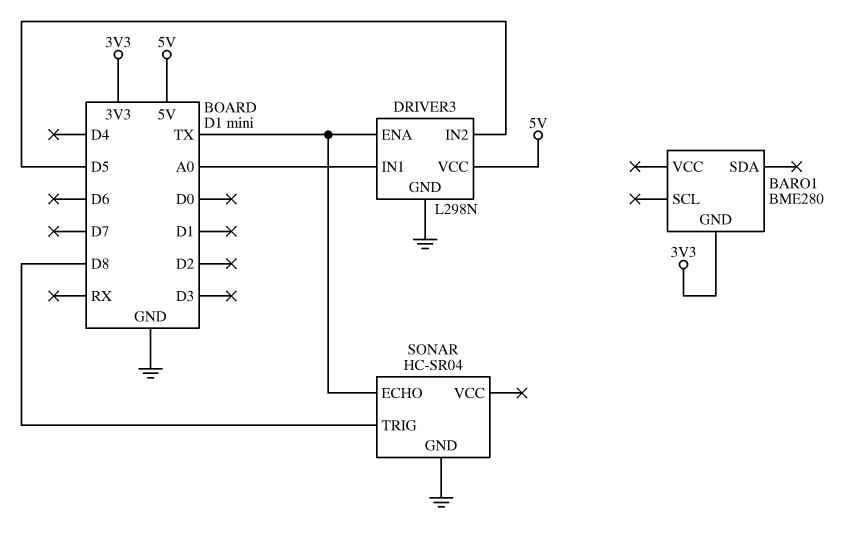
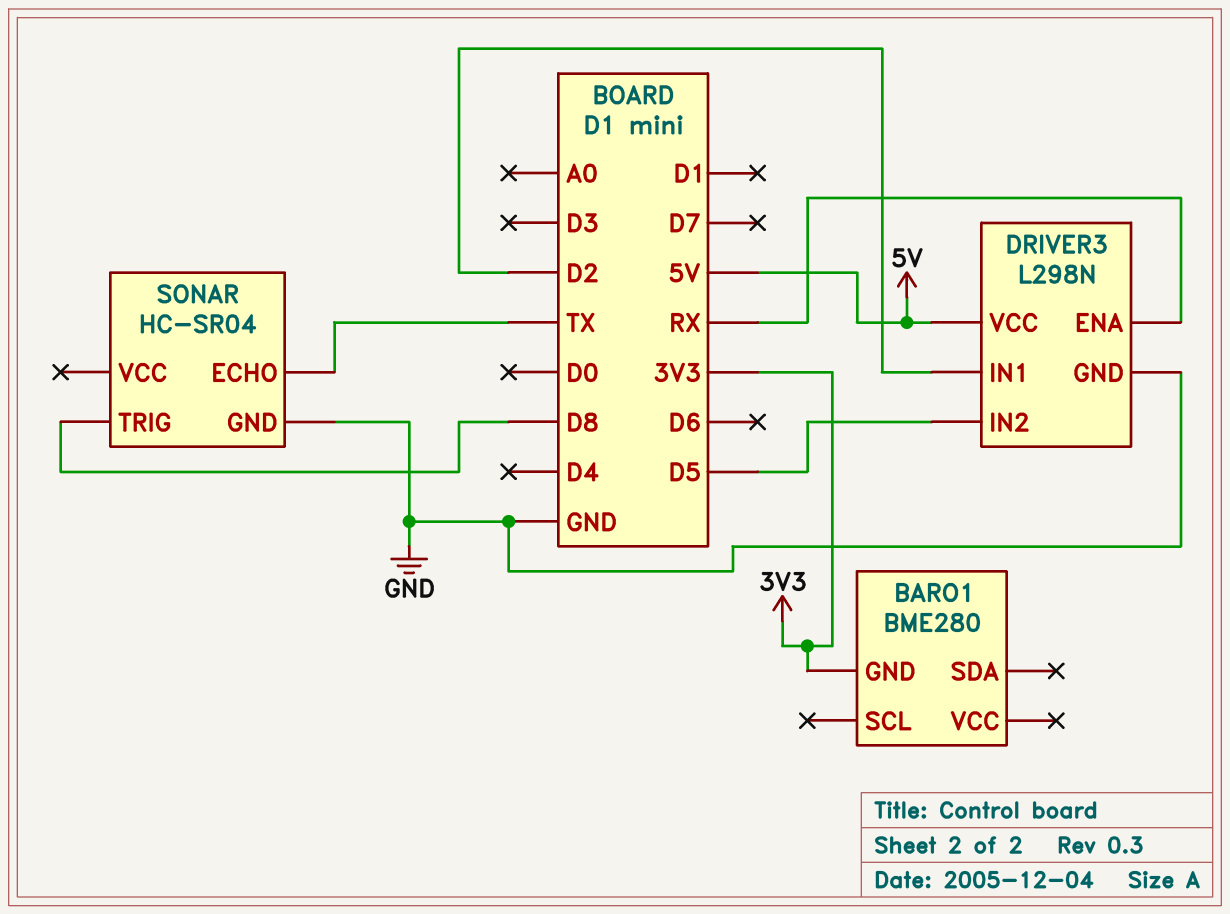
DRIVER3 pin ENA: TX -> RX
DRIVER3 pin IN1: A0 -> D2

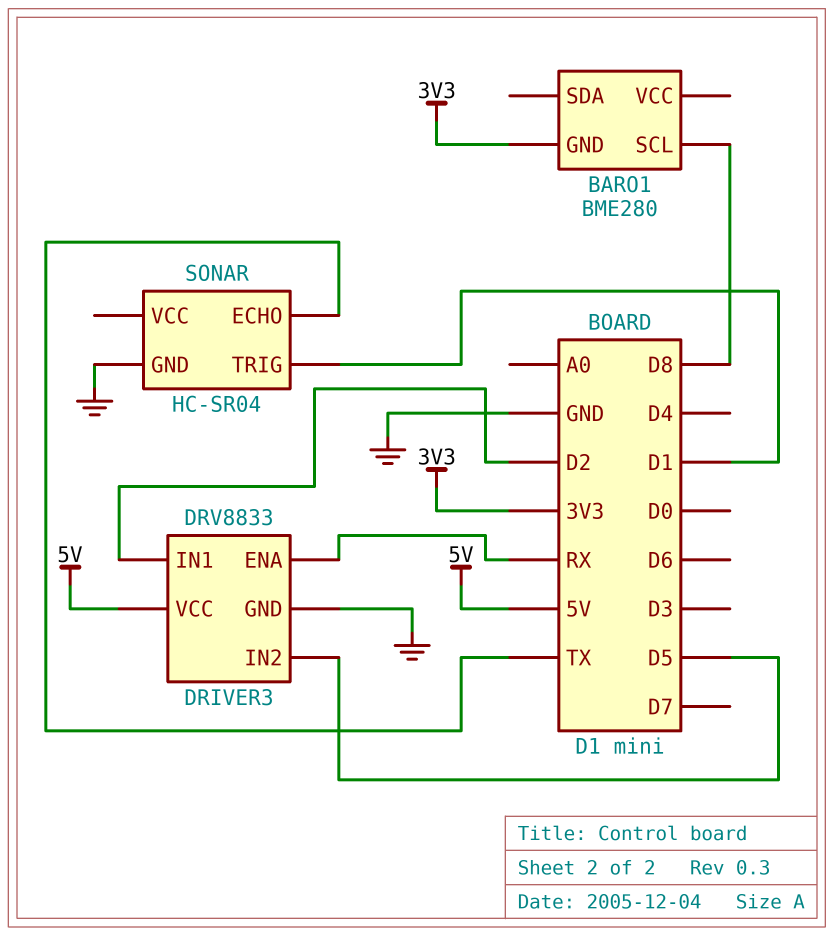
BARO1 pin SCL: none -> D8
DRIVER3: L298N -> DRV8833
SONAR pin TRIG: D8 -> D1

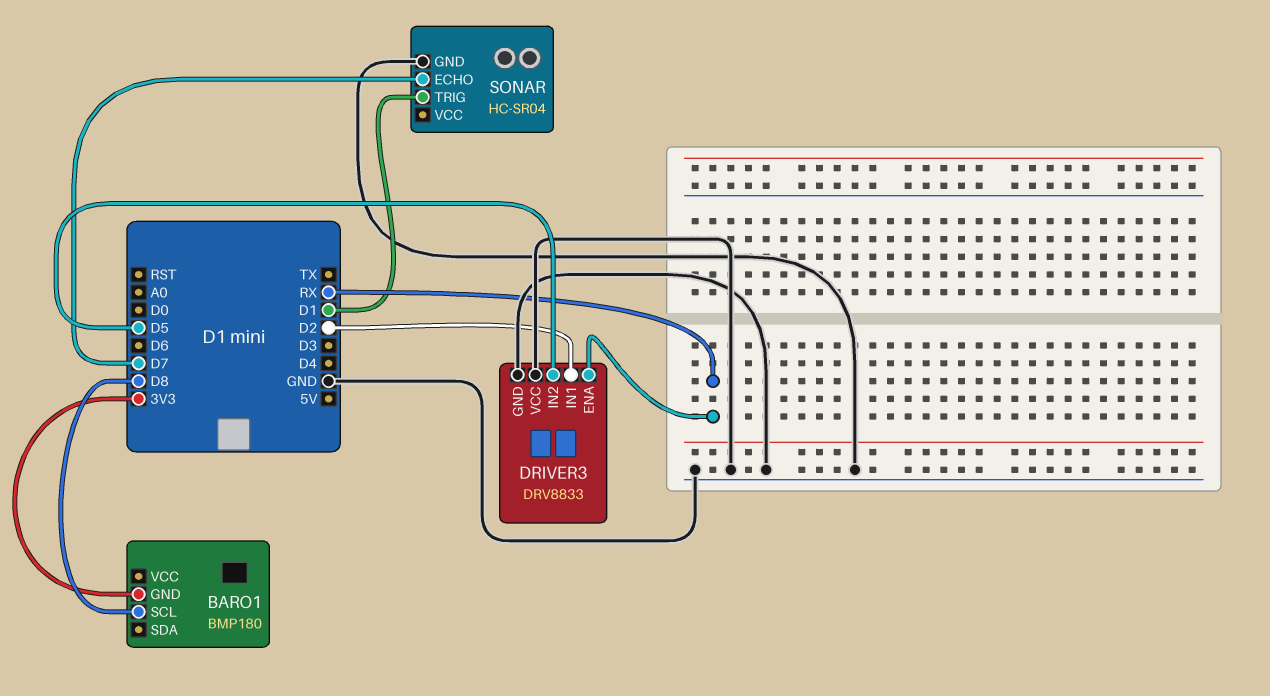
BARO1: BME280 -> BMP180
DRIVER3 pin VCC: 5V -> GND
SONAR pin ECHO: TX -> D7

